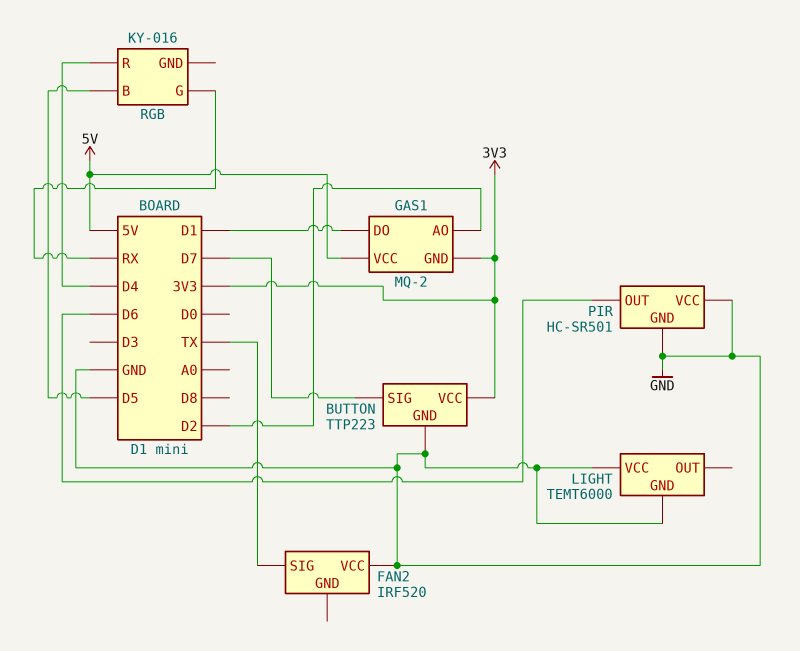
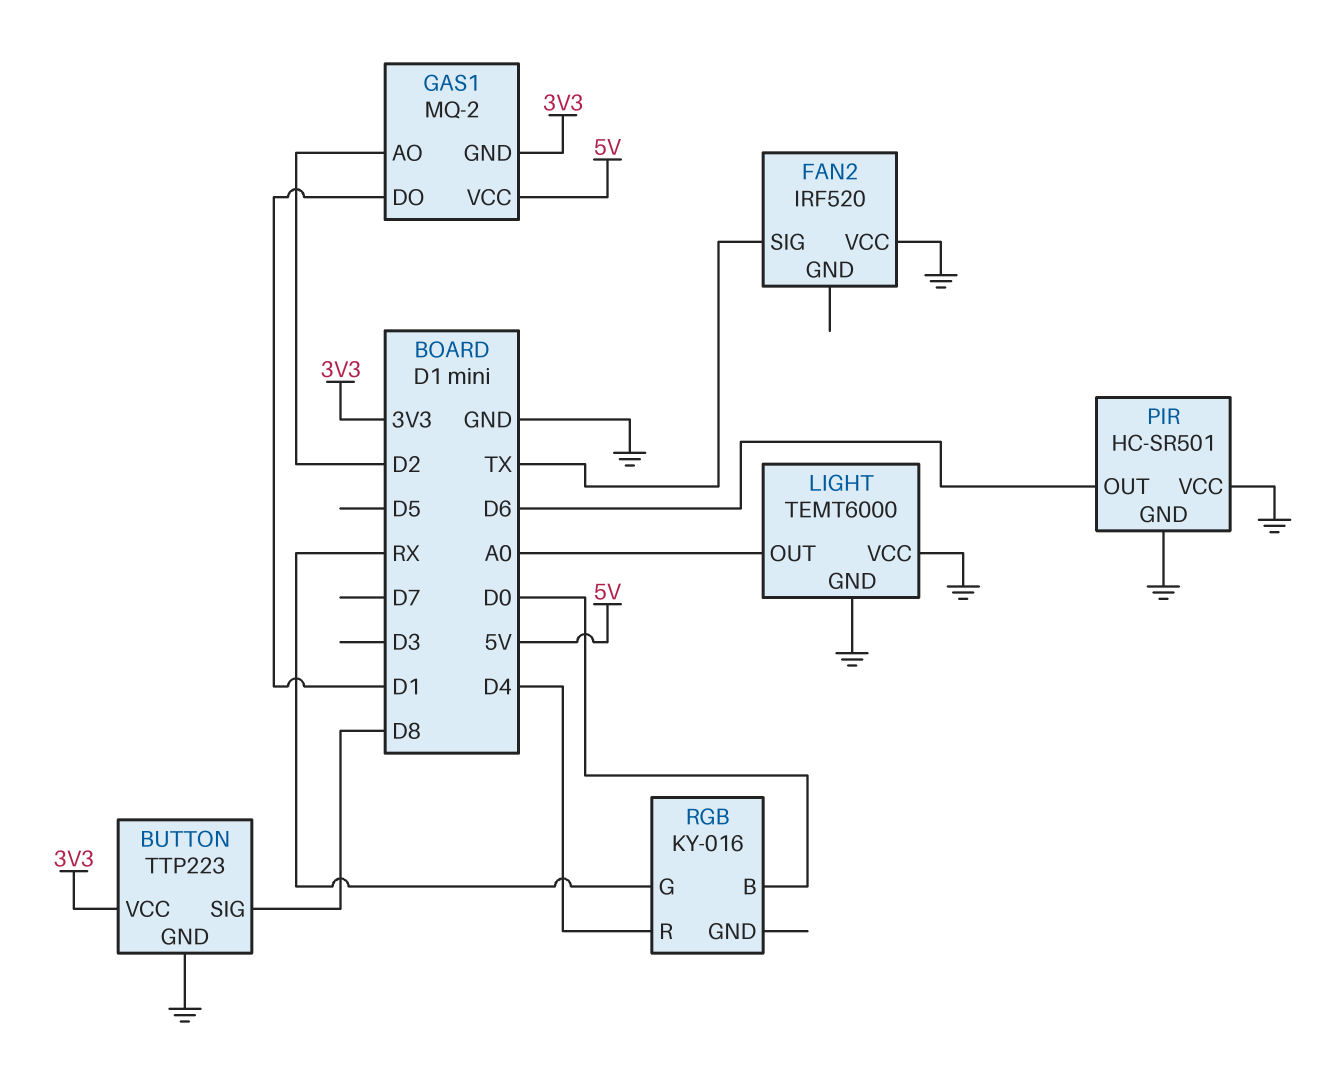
BUTTON pin SIG: D7 -> D8
LIGHT pin OUT: none -> A0
RGB pin B: D5 -> D0

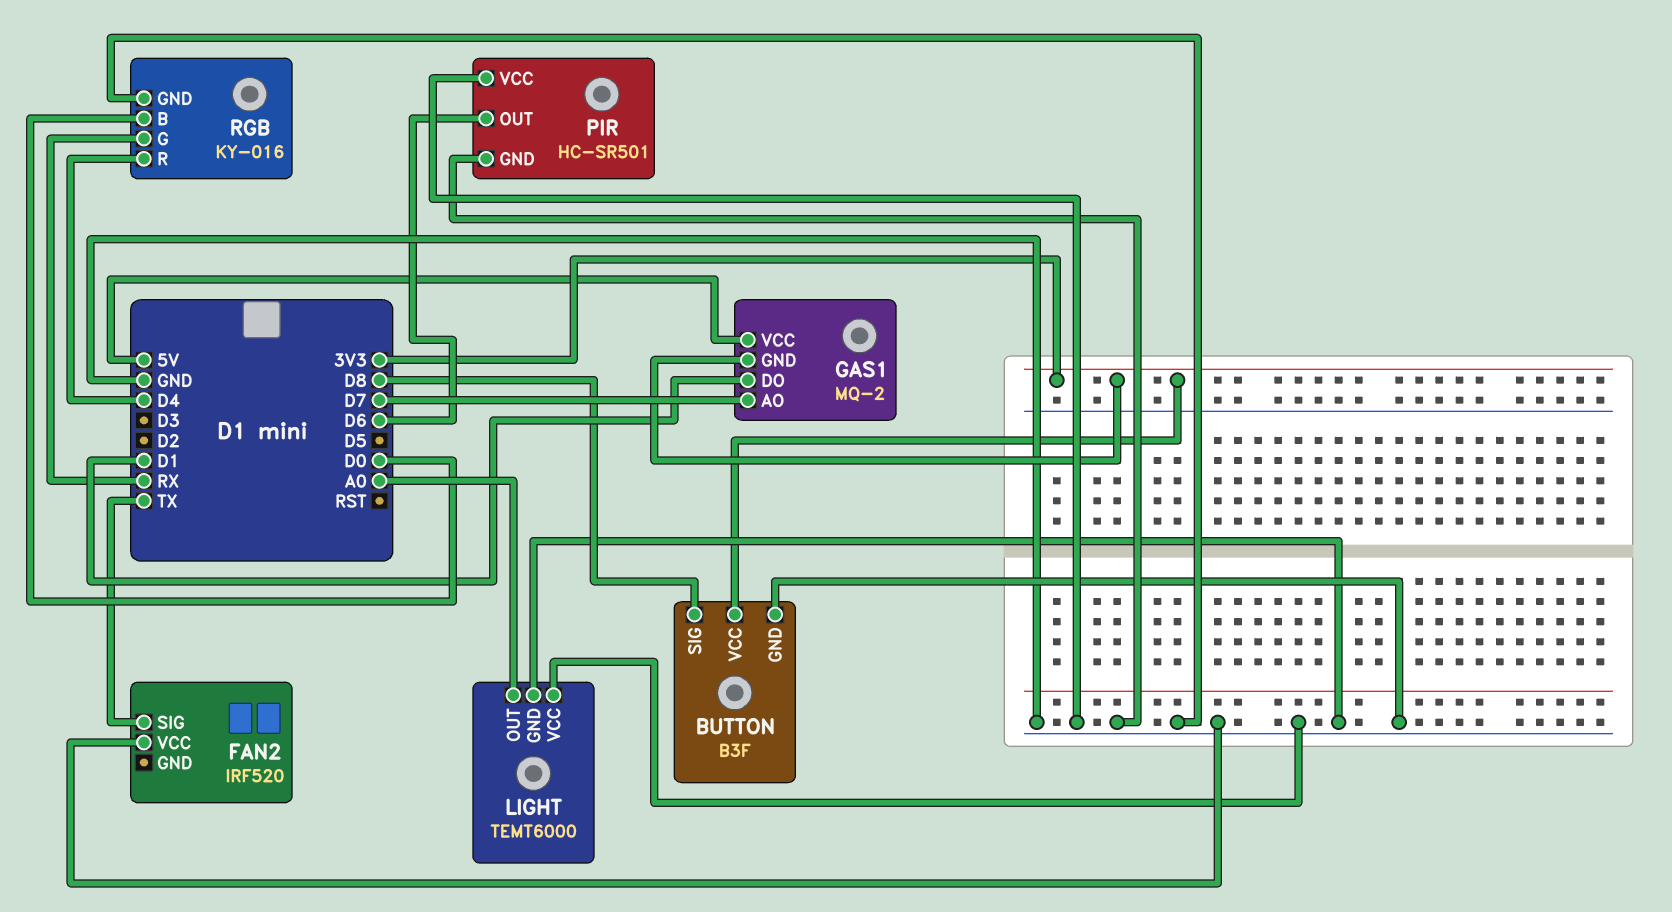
BUTTON: TTP223 -> B3F
GAS1 pin AO: D2 -> D7
RGB pin GND: none -> GND

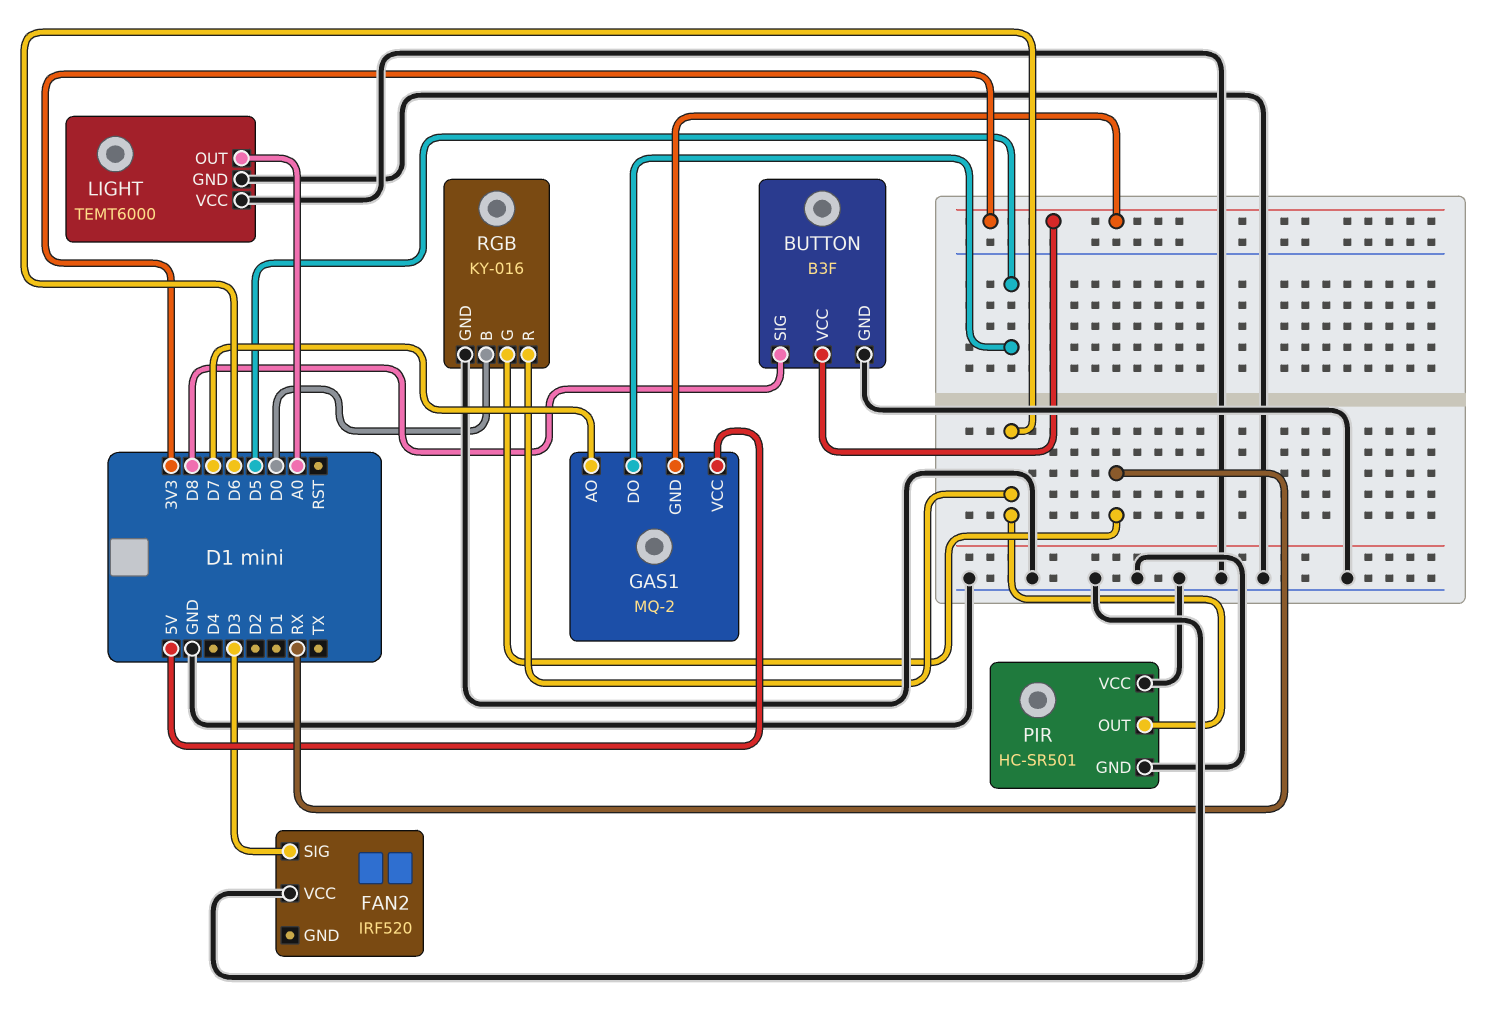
FAN2 pin SIG: TX -> D3
GAS1 pin DO: D1 -> D5
RGB pin R: D4 -> D6

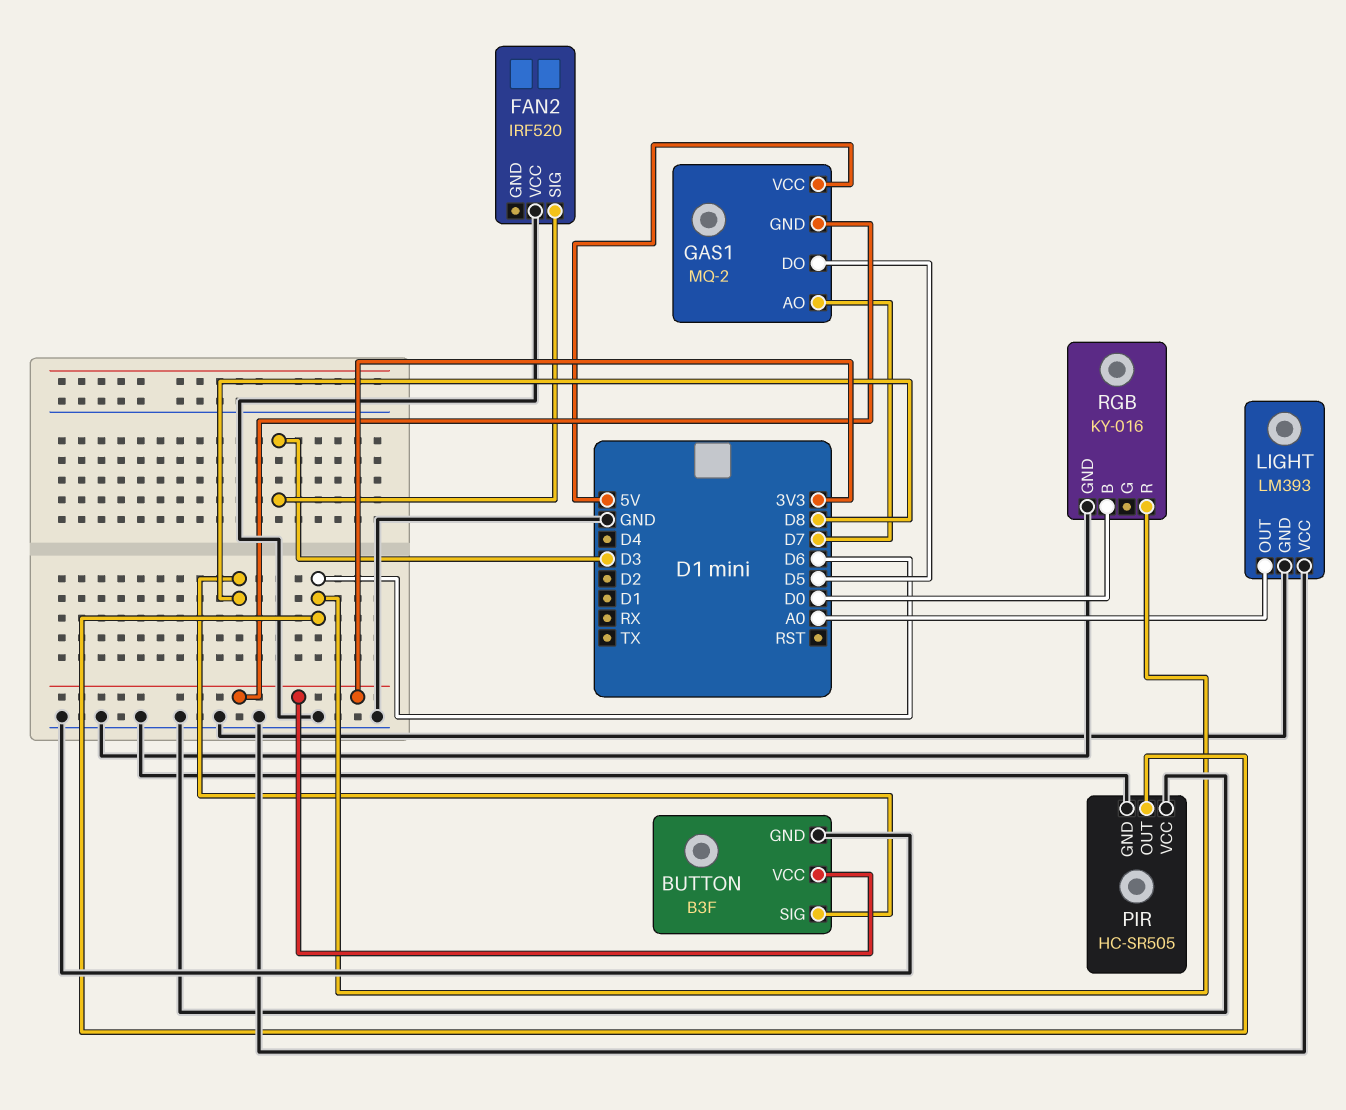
LIGHT: TEMT6000 -> LM393
PIR: HC-SR501 -> HC-SR505
RGB pin G: RX -> none

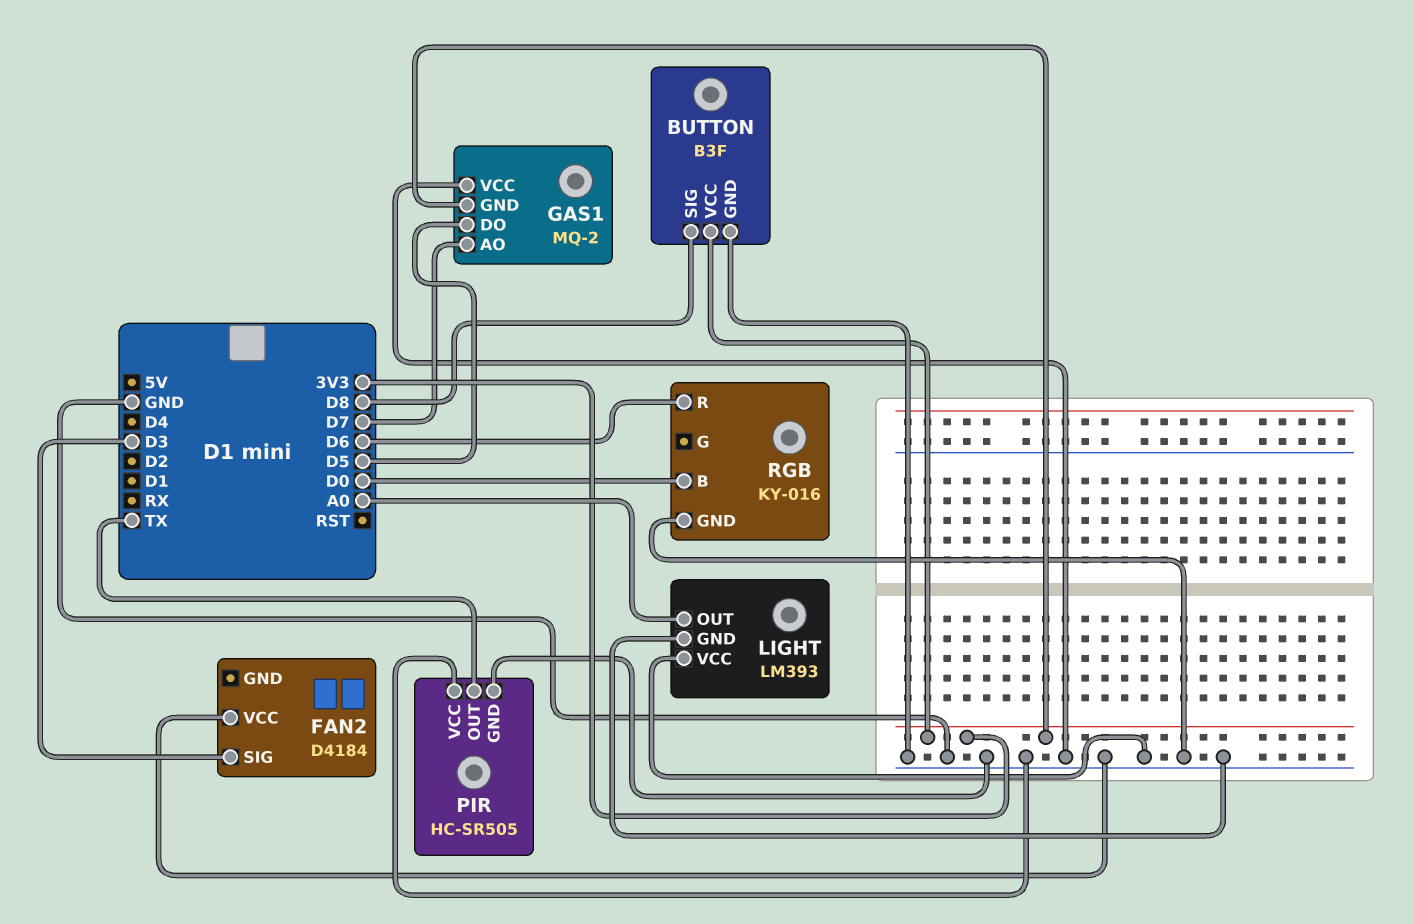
FAN2: IRF520 -> D4184
GAS1 pin VCC: 5V -> GND
PIR pin OUT: D6 -> TX

